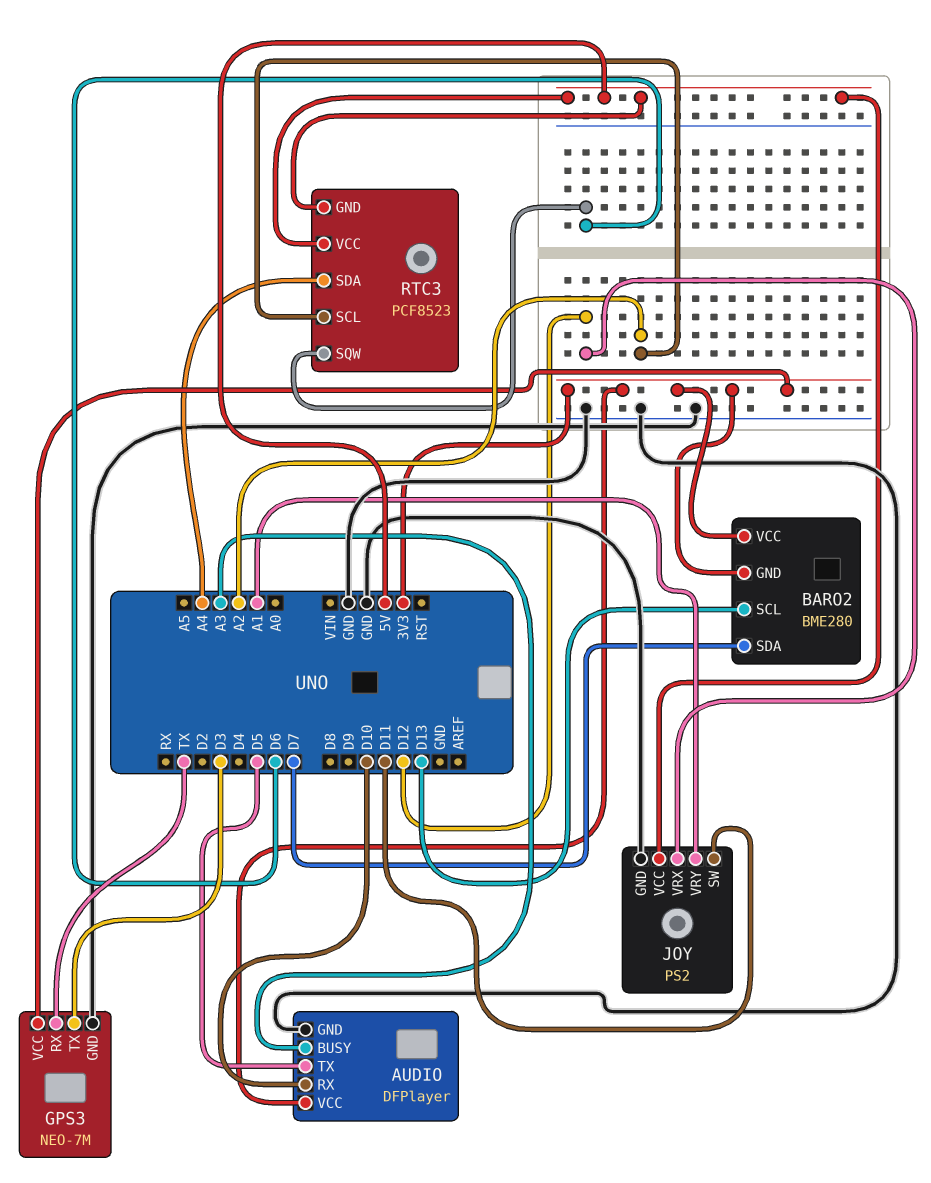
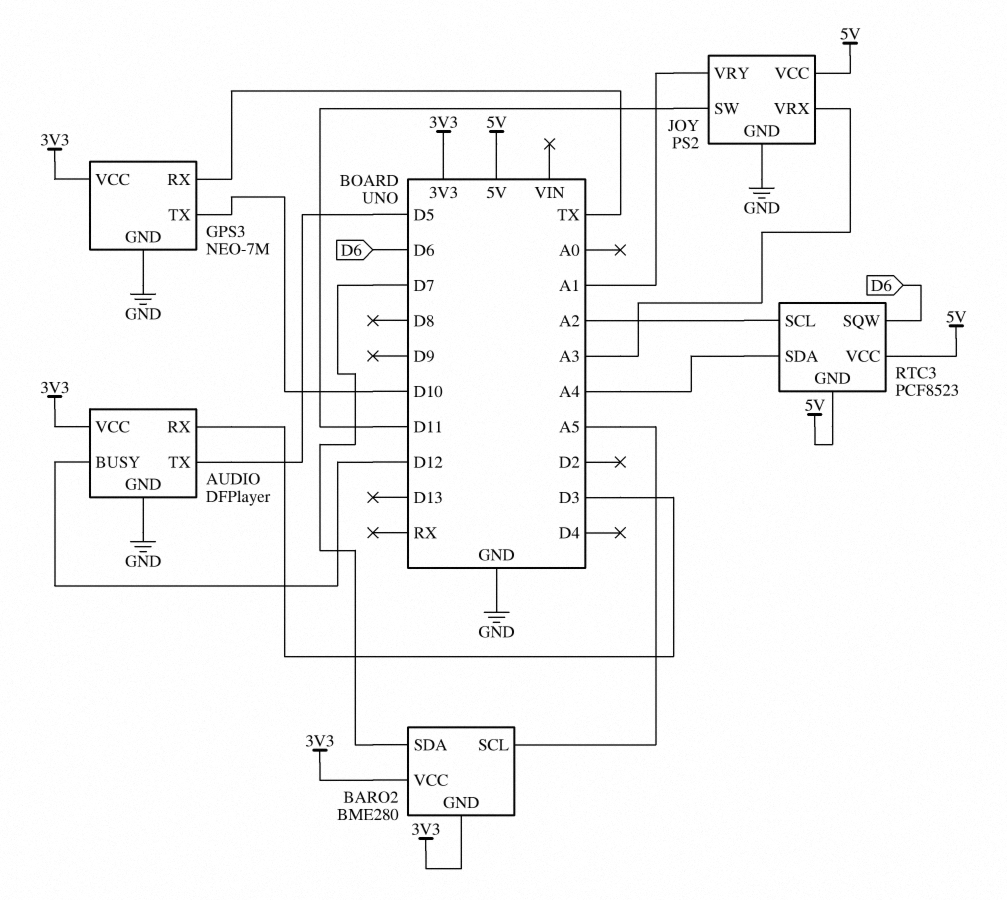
AUDIO pin BUSY: A3 -> D12
AUDIO pin RX: D10 -> D3
BARO2 pin SCL: D13 -> A5
GPS3 pin TX: D3 -> D10
JOY pin VRX: D12 -> A3

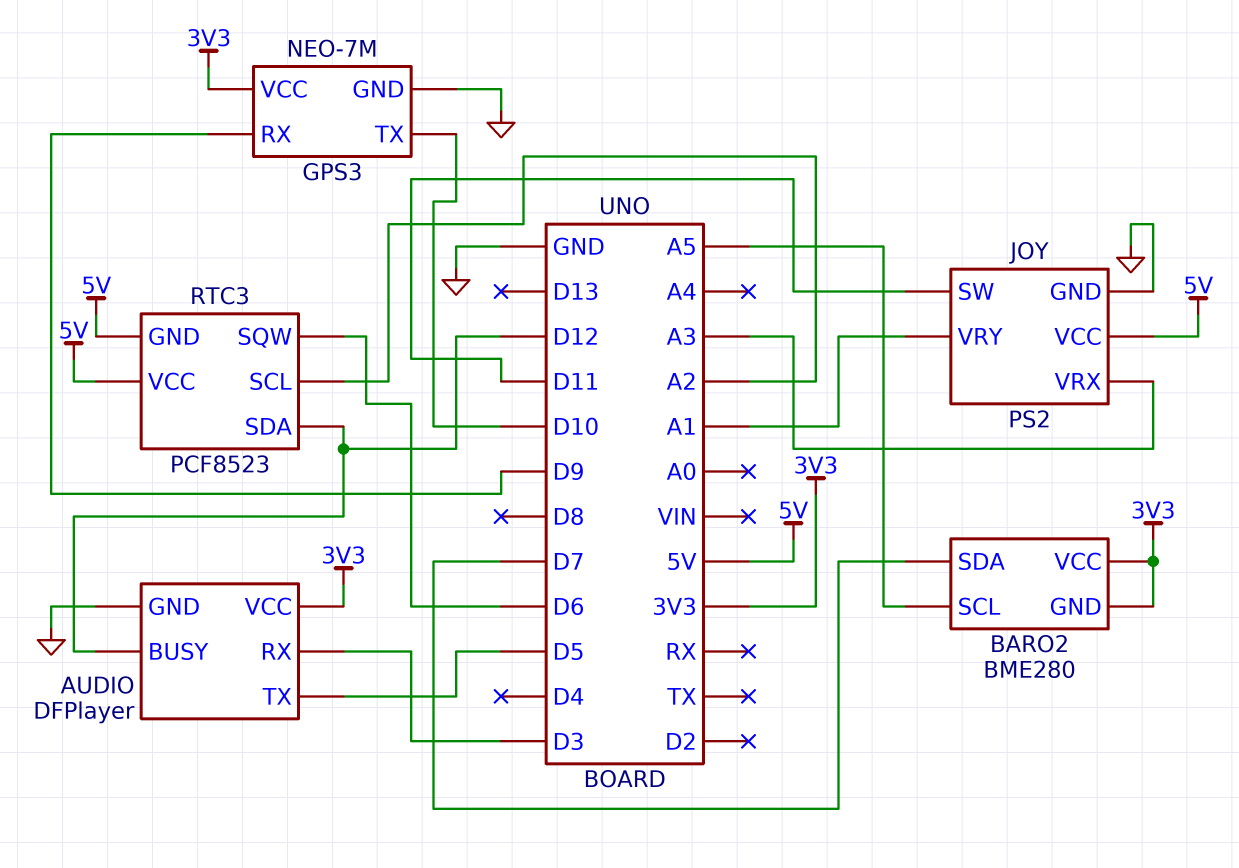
GPS3 pin RX: TX -> D9
RTC3 pin SDA: A4 -> D12

